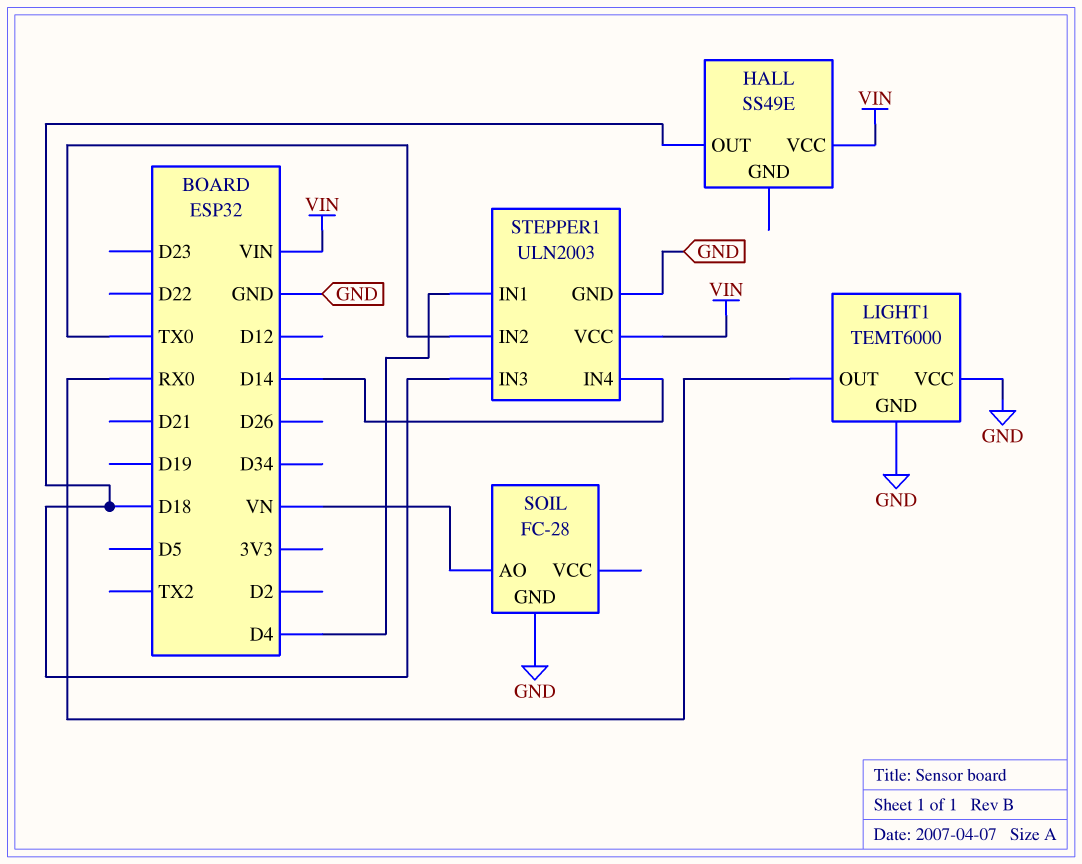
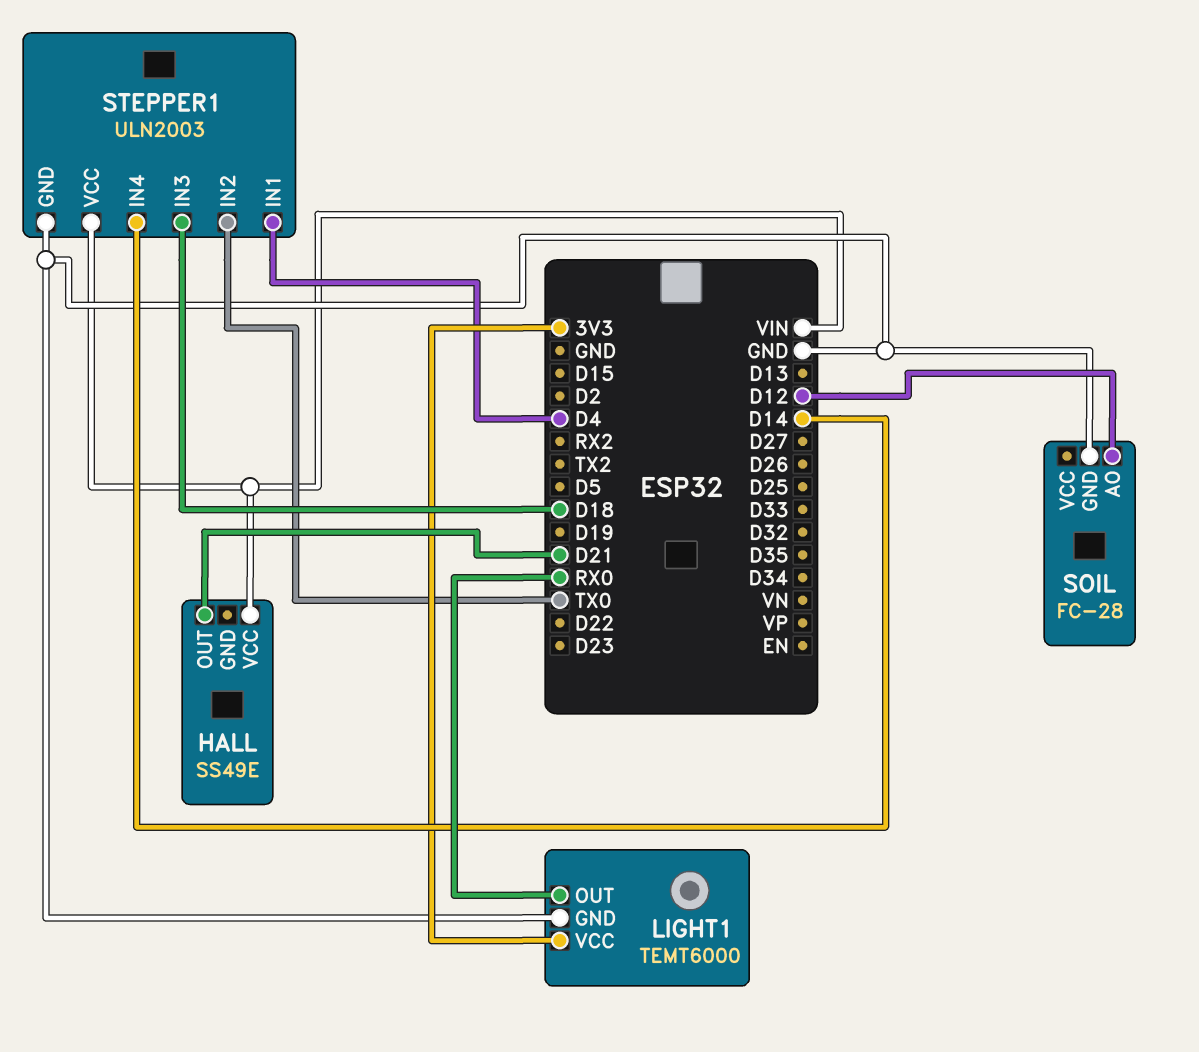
HALL pin OUT: D18 -> D21
LIGHT1 pin VCC: GND -> 3V3
SOIL pin AO: VN -> D12

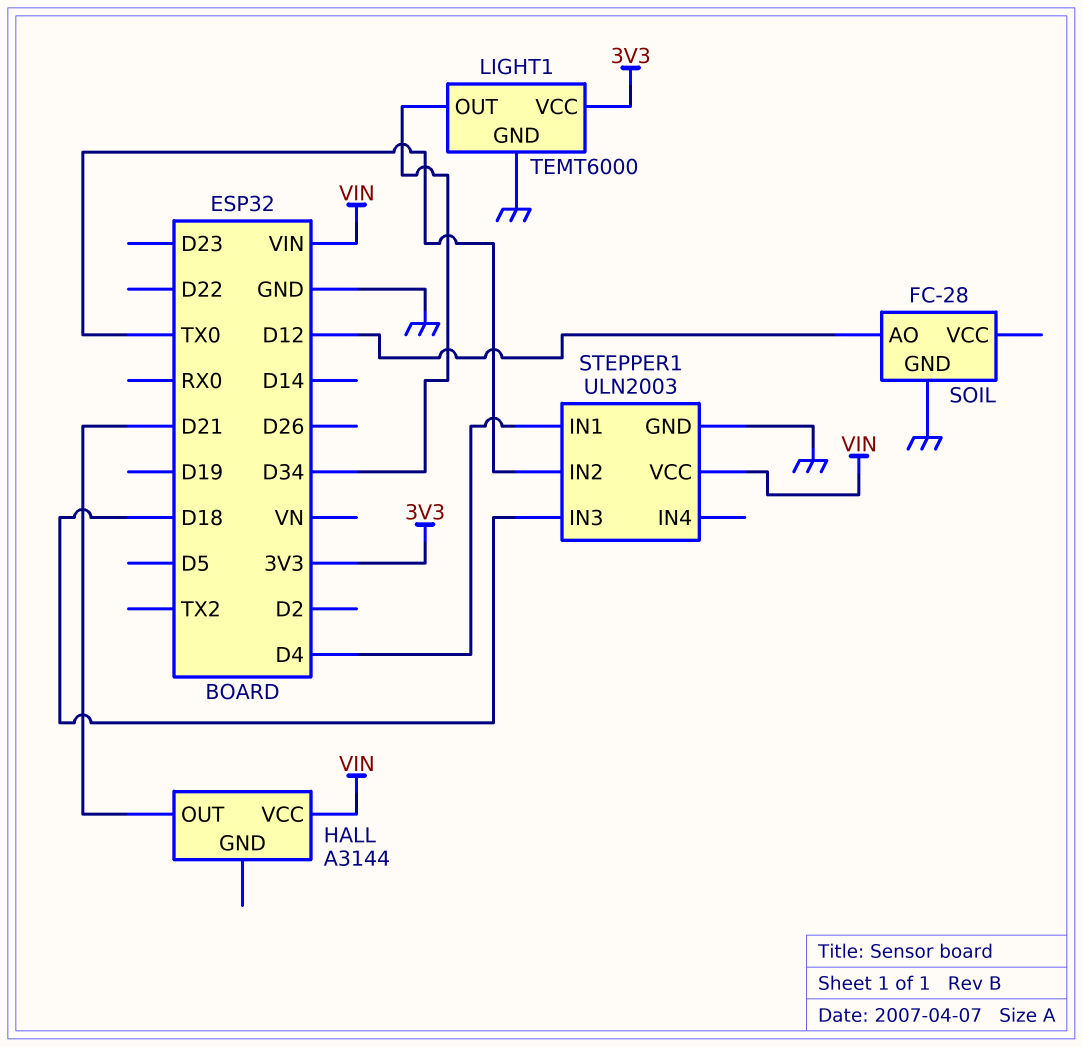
HALL: SS49E -> A3144
LIGHT1 pin OUT: RX0 -> D34
STEPPER1 pin IN4: D14 -> none

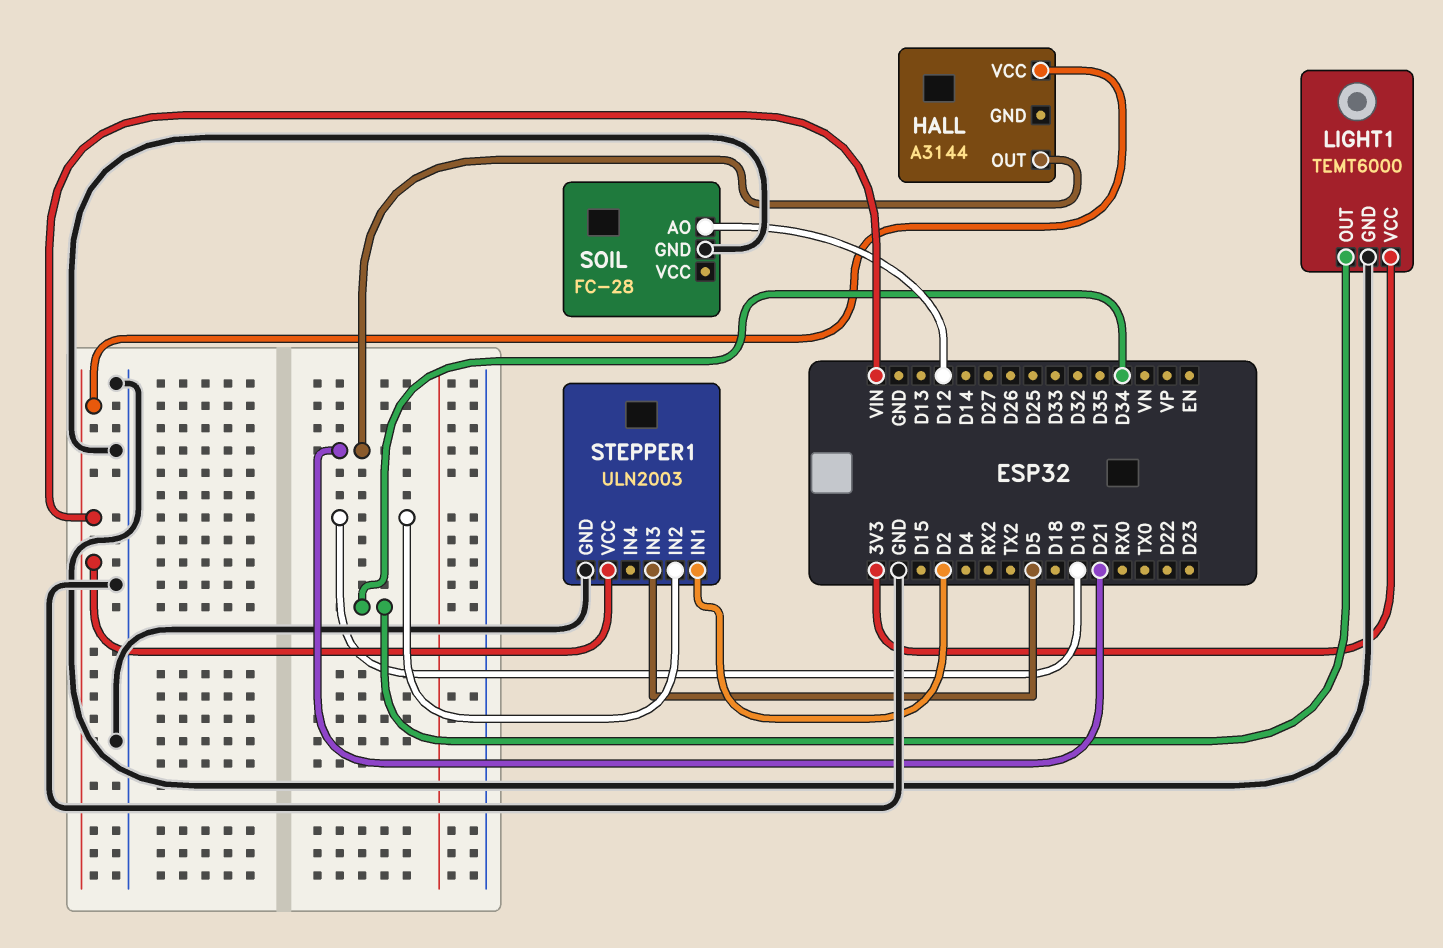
STEPPER1 pin IN1: D4 -> D2
STEPPER1 pin IN2: TX0 -> D19
STEPPER1 pin IN3: D18 -> D5

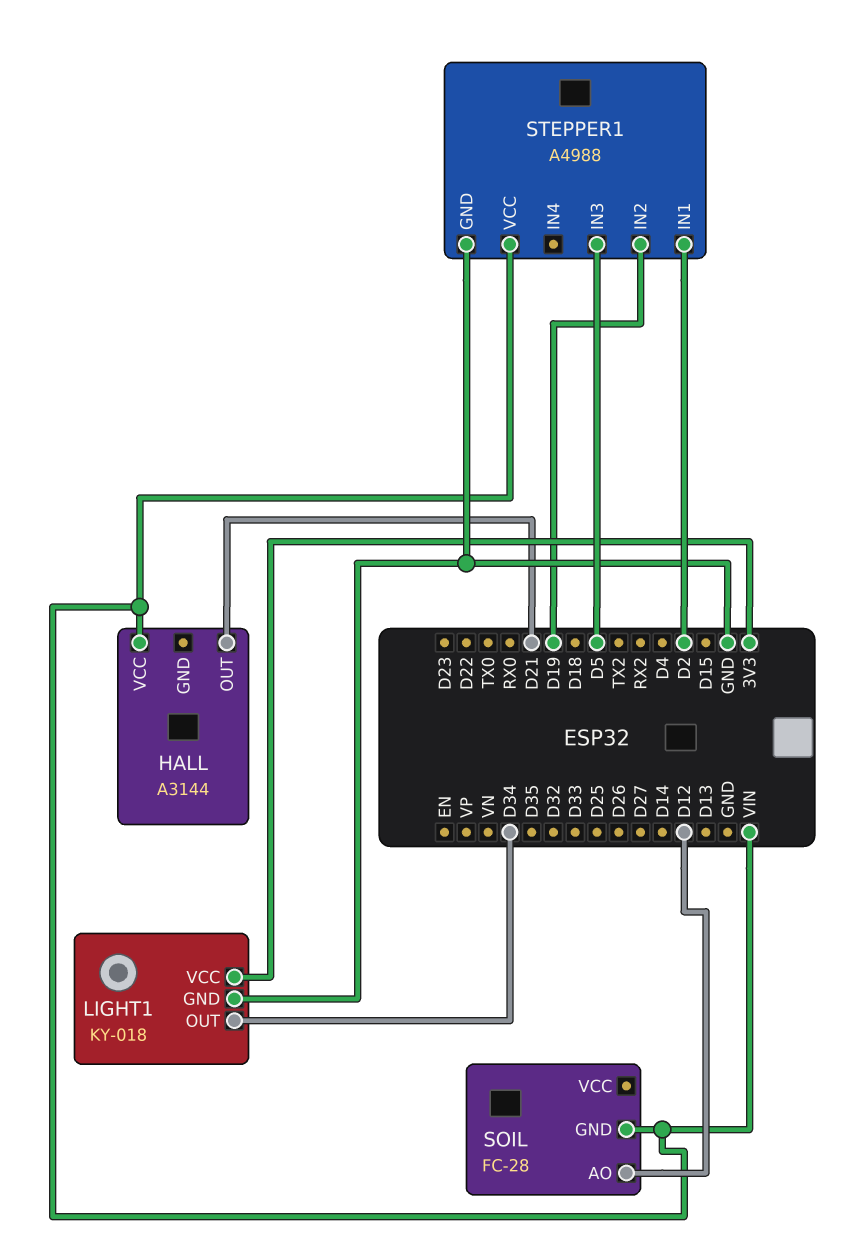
LIGHT1: TEMT6000 -> KY-018
SOIL pin GND: GND -> VIN
STEPPER1: ULN2003 -> A4988

